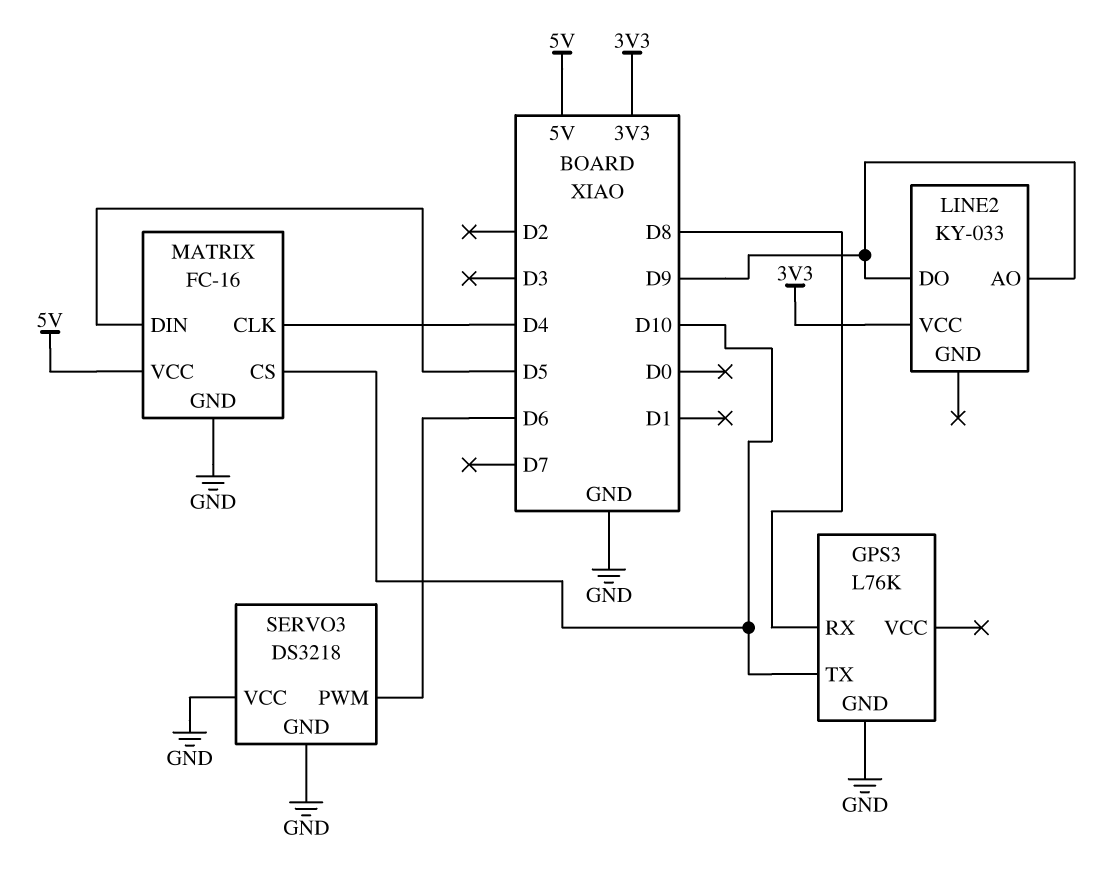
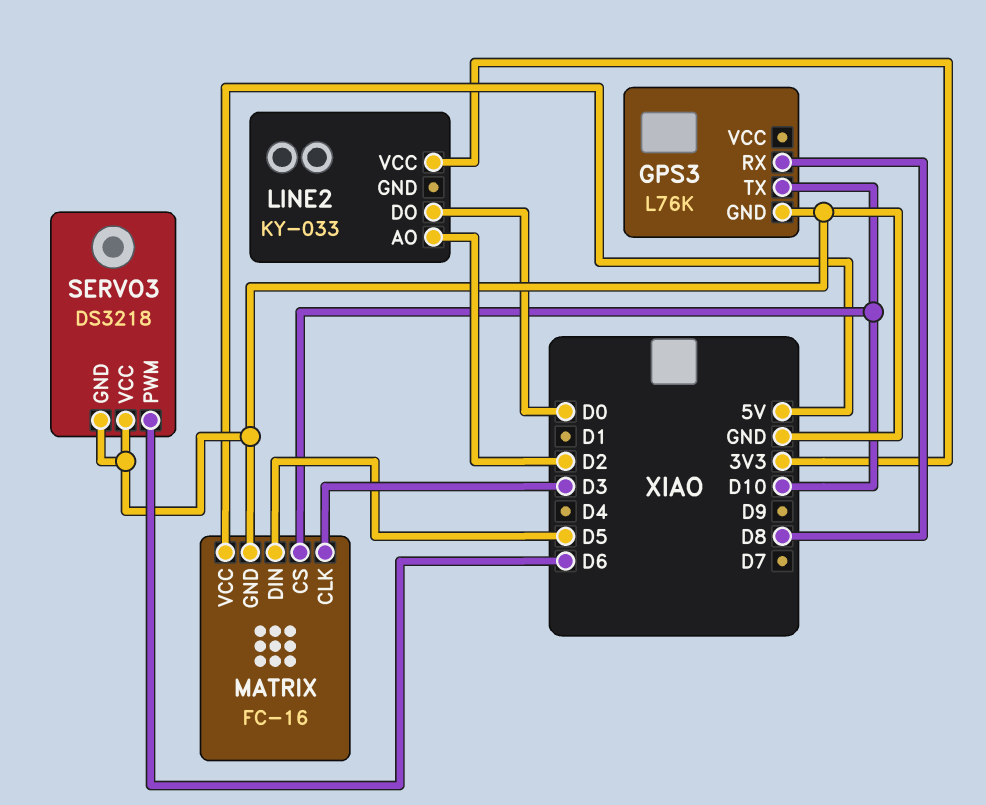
LINE2 pin AO: D9 -> D2
LINE2 pin DO: D9 -> D0
MATRIX pin CLK: D4 -> D3

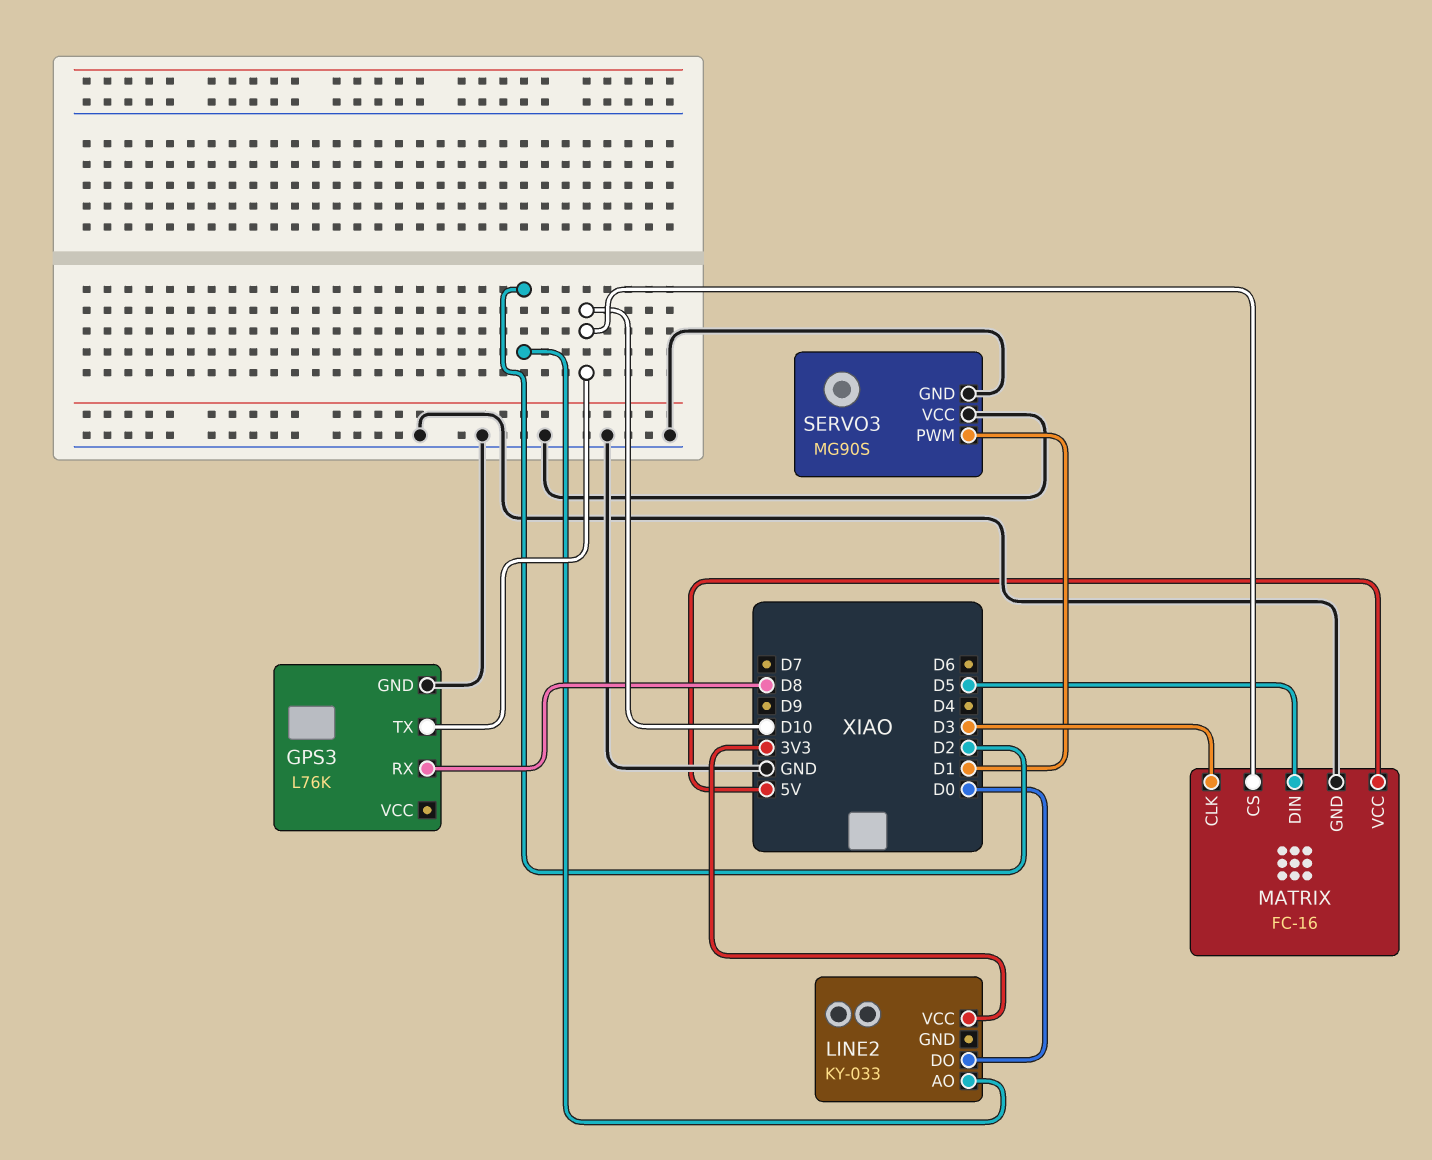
SERVO3: DS3218 -> MG90S
SERVO3 pin PWM: D6 -> D1

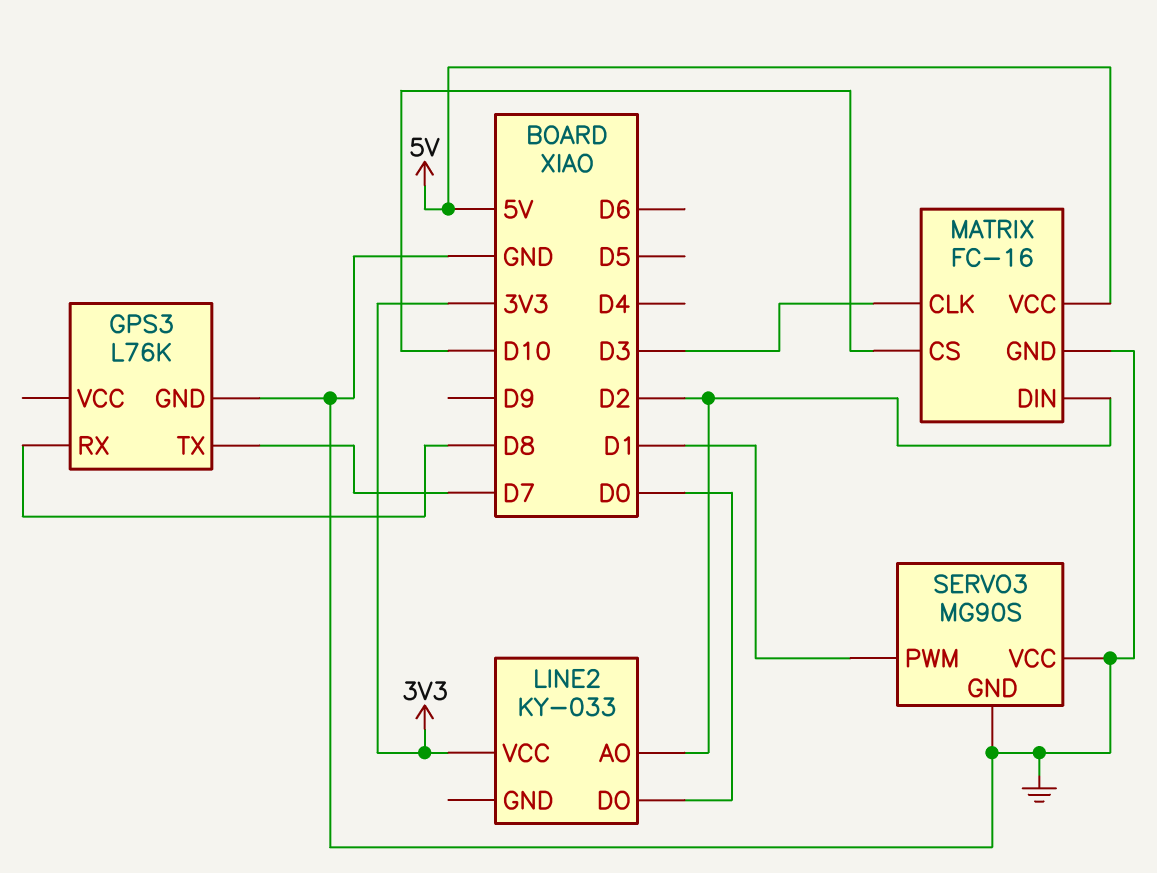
GPS3 pin TX: D10 -> D7
MATRIX pin DIN: D5 -> D2

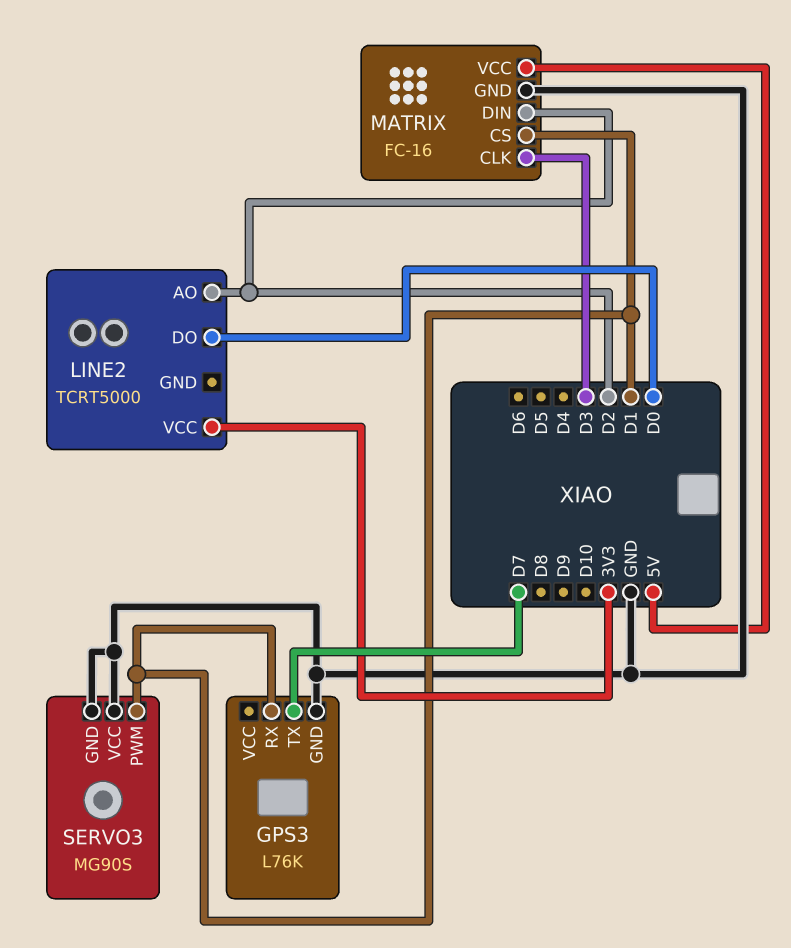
GPS3 pin RX: D8 -> D1
LINE2: KY-033 -> TCRT5000
MATRIX pin CS: D10 -> D1

